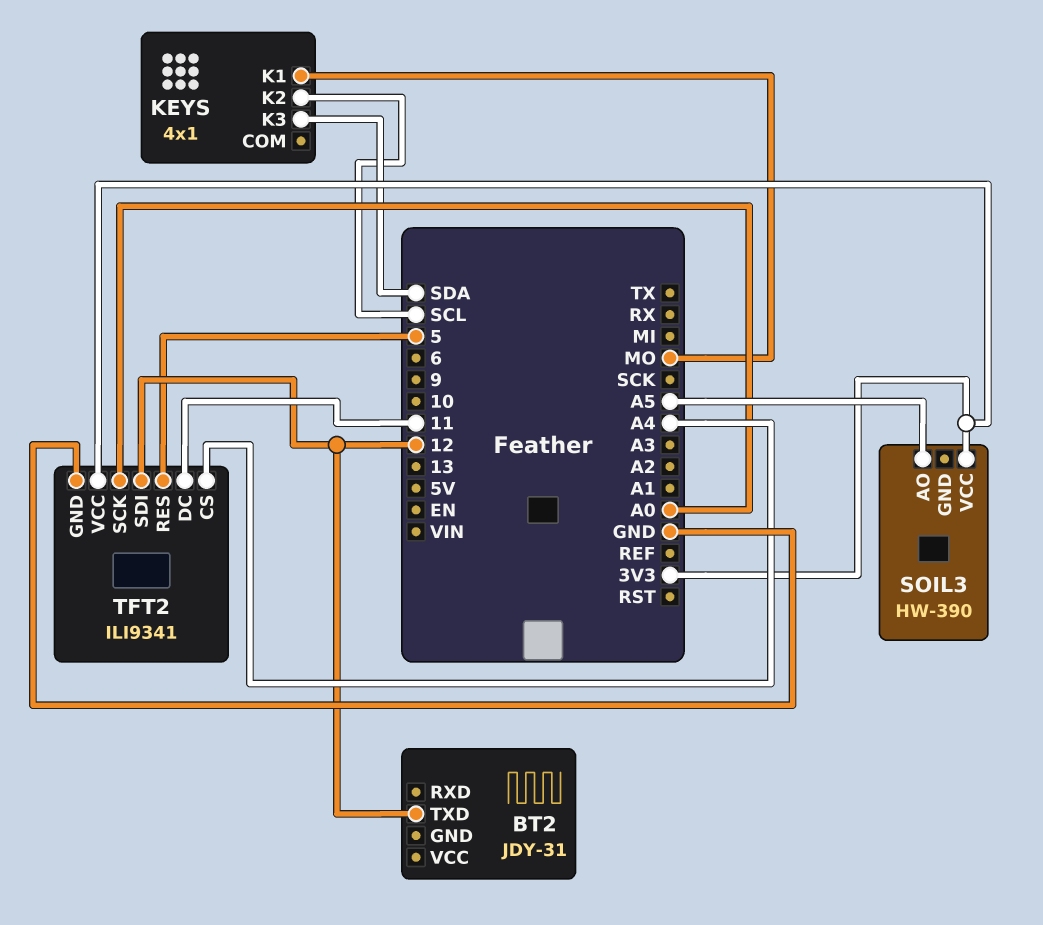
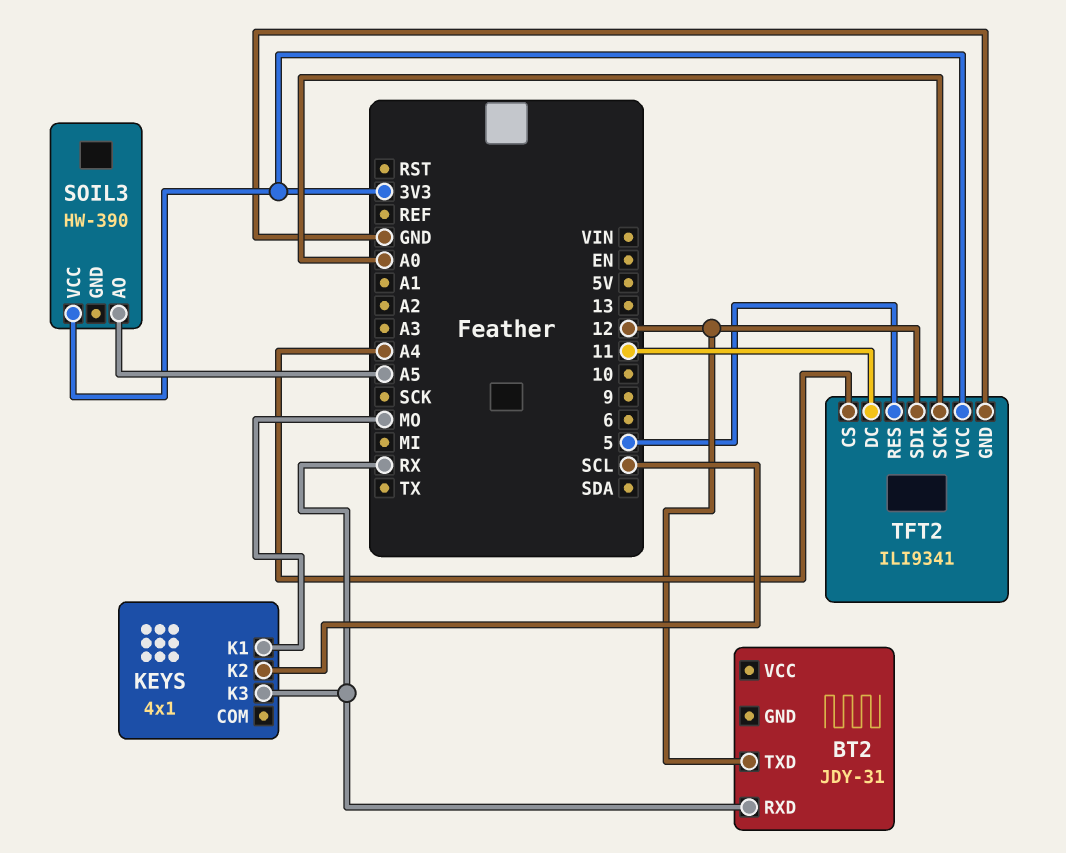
BT2 pin RXD: none -> RX
KEYS pin K3: SDA -> RX

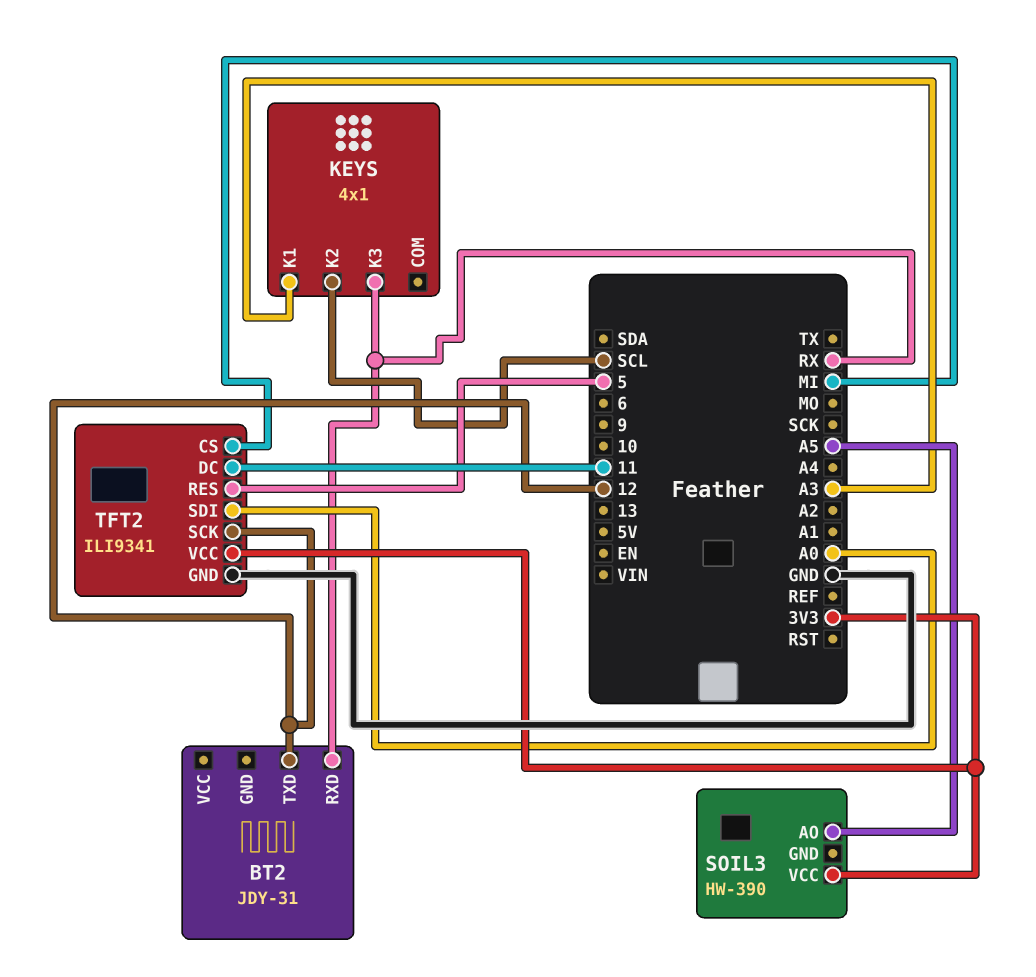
KEYS pin K1: MO -> A3
TFT2 pin CS: A4 -> MI
TFT2 pin SCK: A0 -> 12
TFT2 pin SDI: 12 -> A0

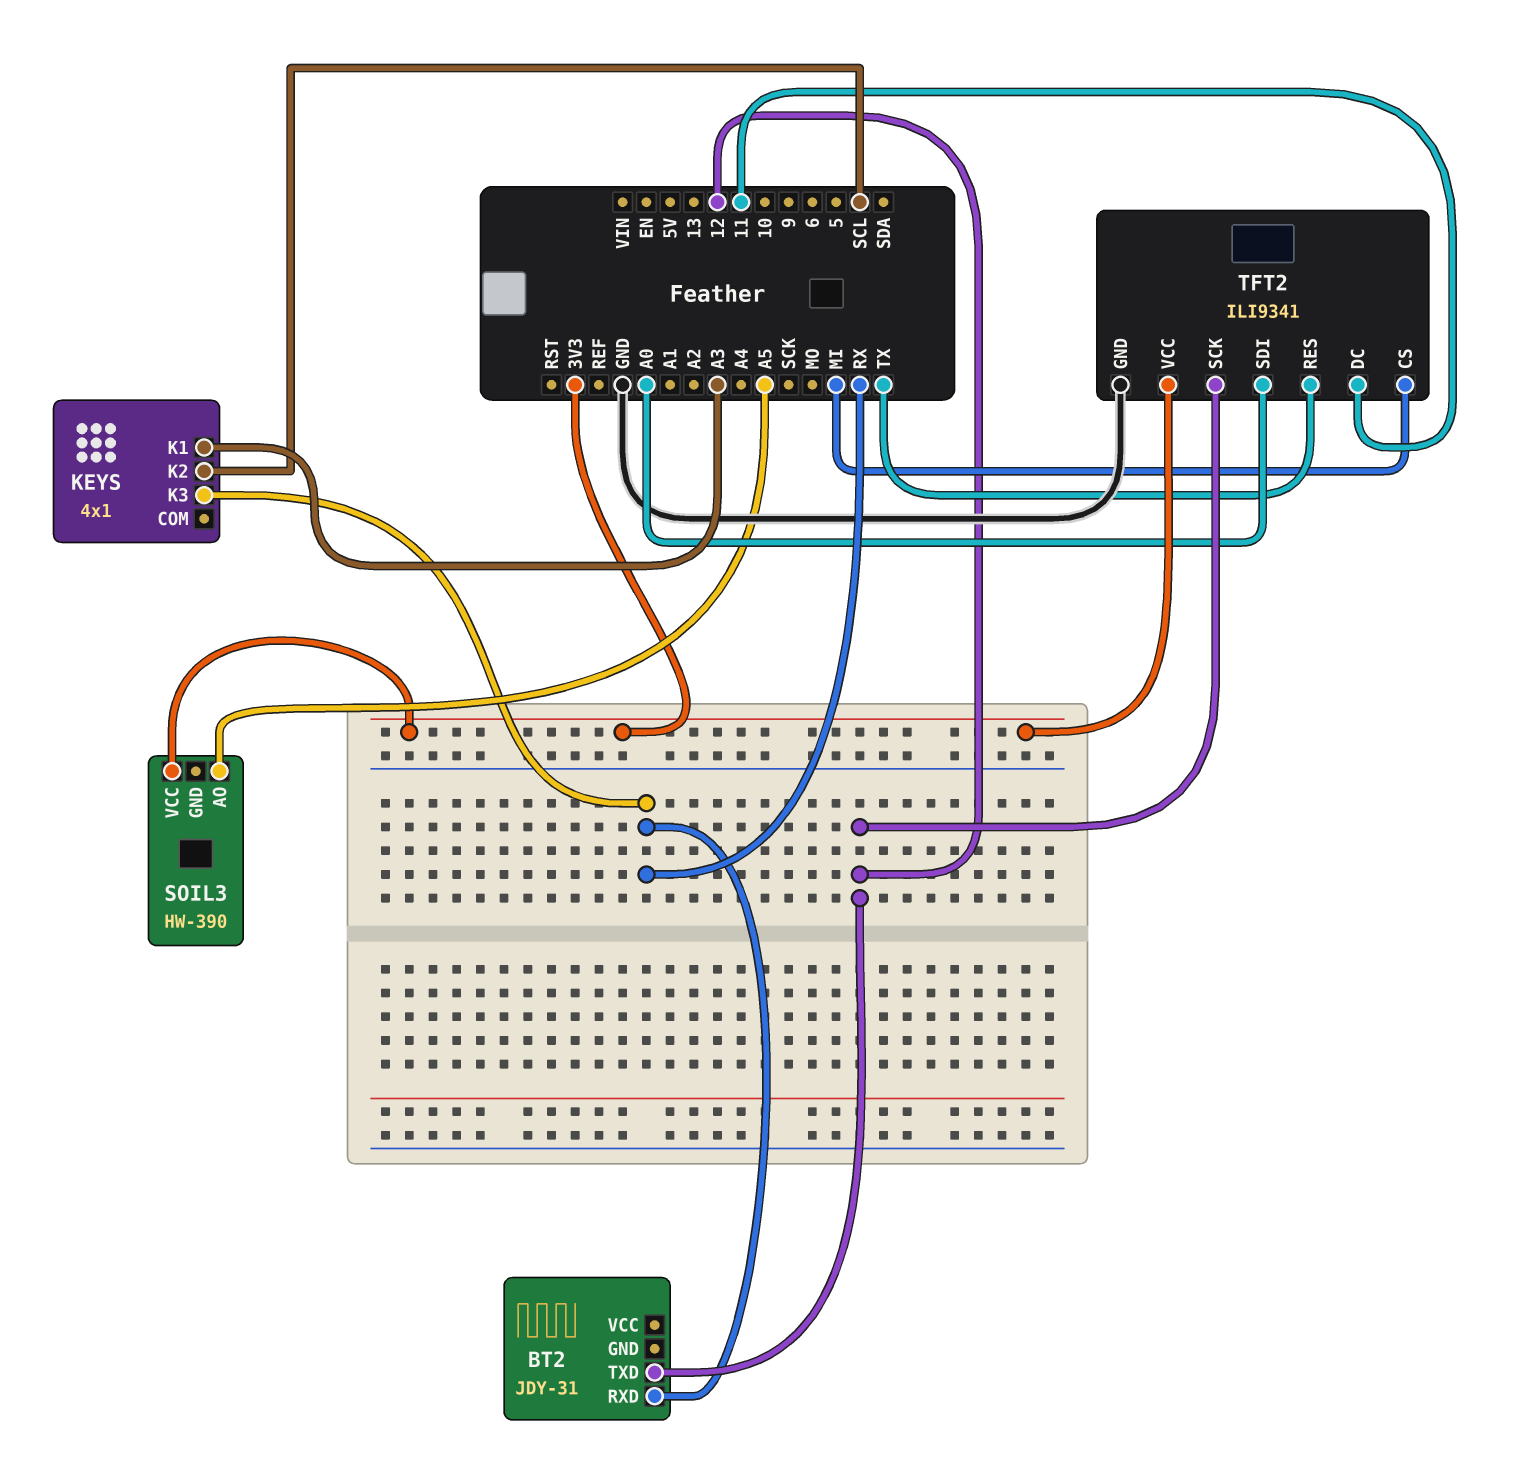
TFT2 pin RES: 5 -> TX

